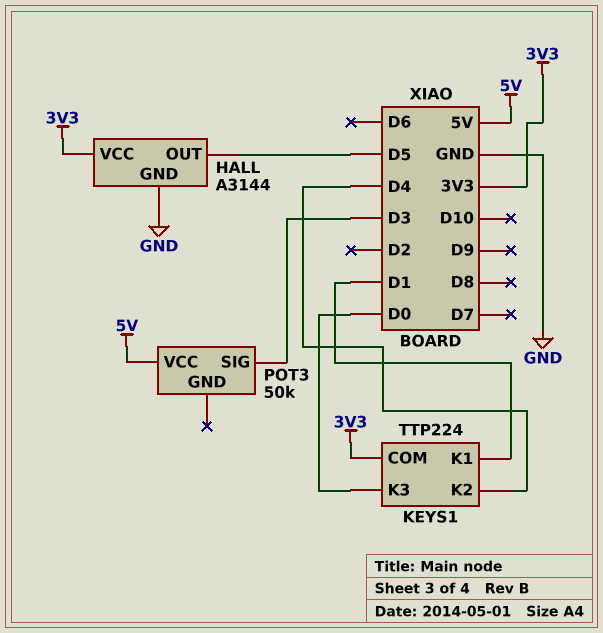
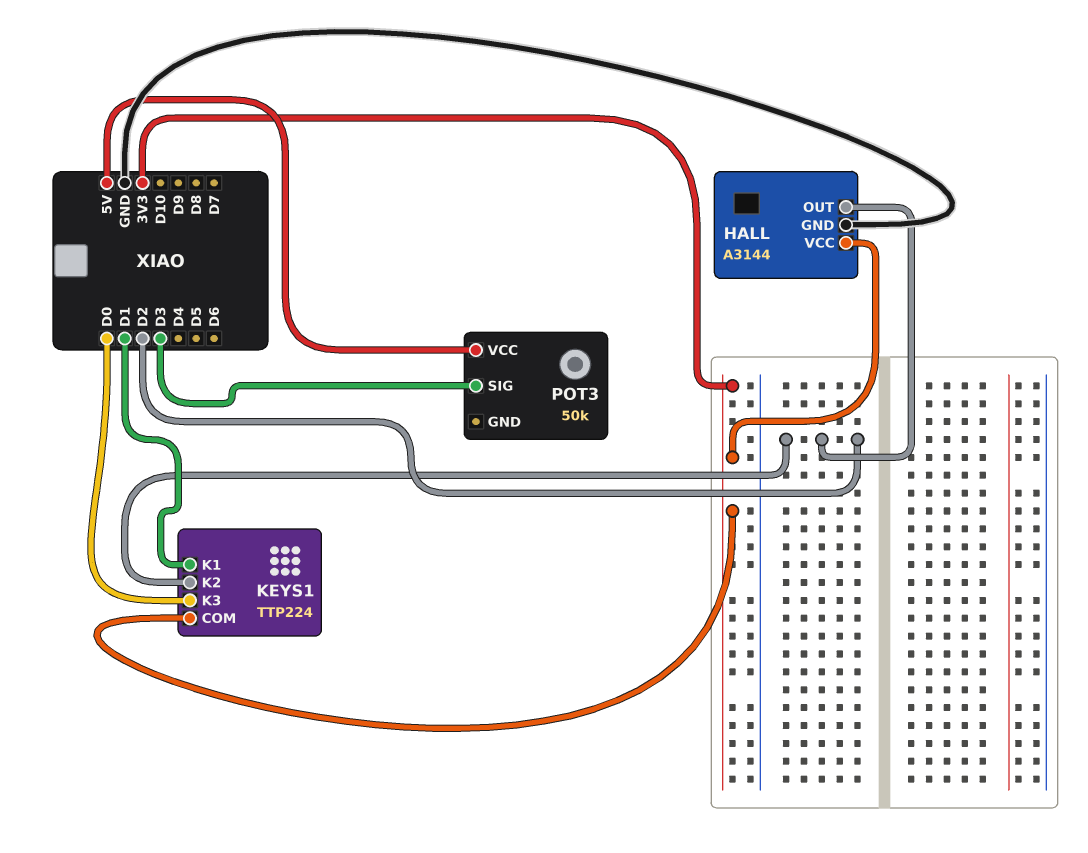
HALL pin OUT: D5 -> D2
KEYS1 pin K2: D4 -> D2

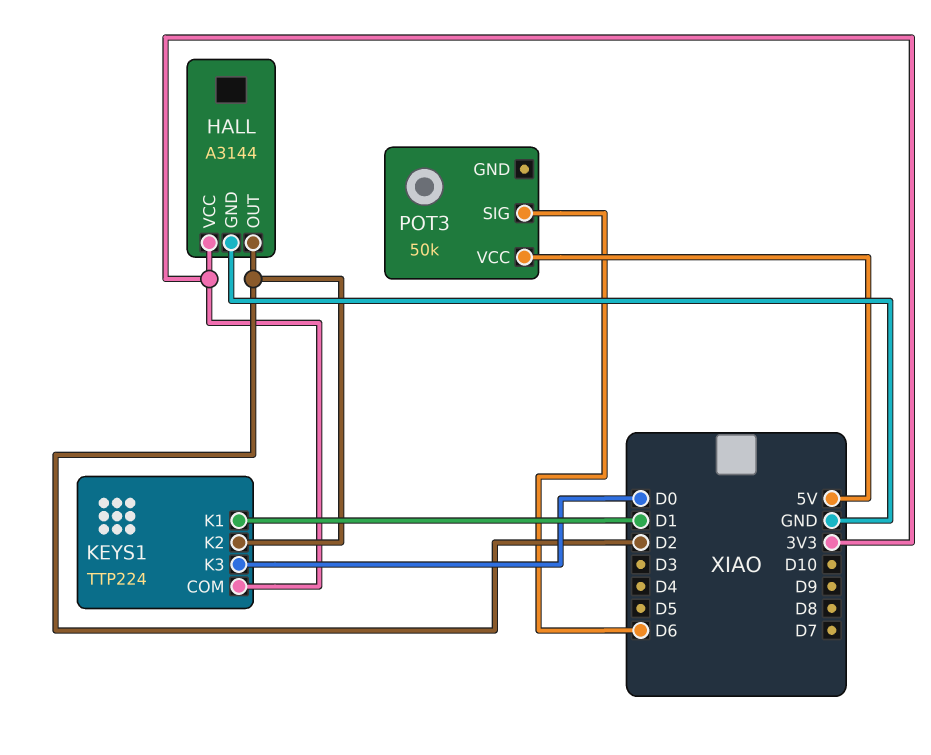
POT3 pin SIG: D3 -> D6

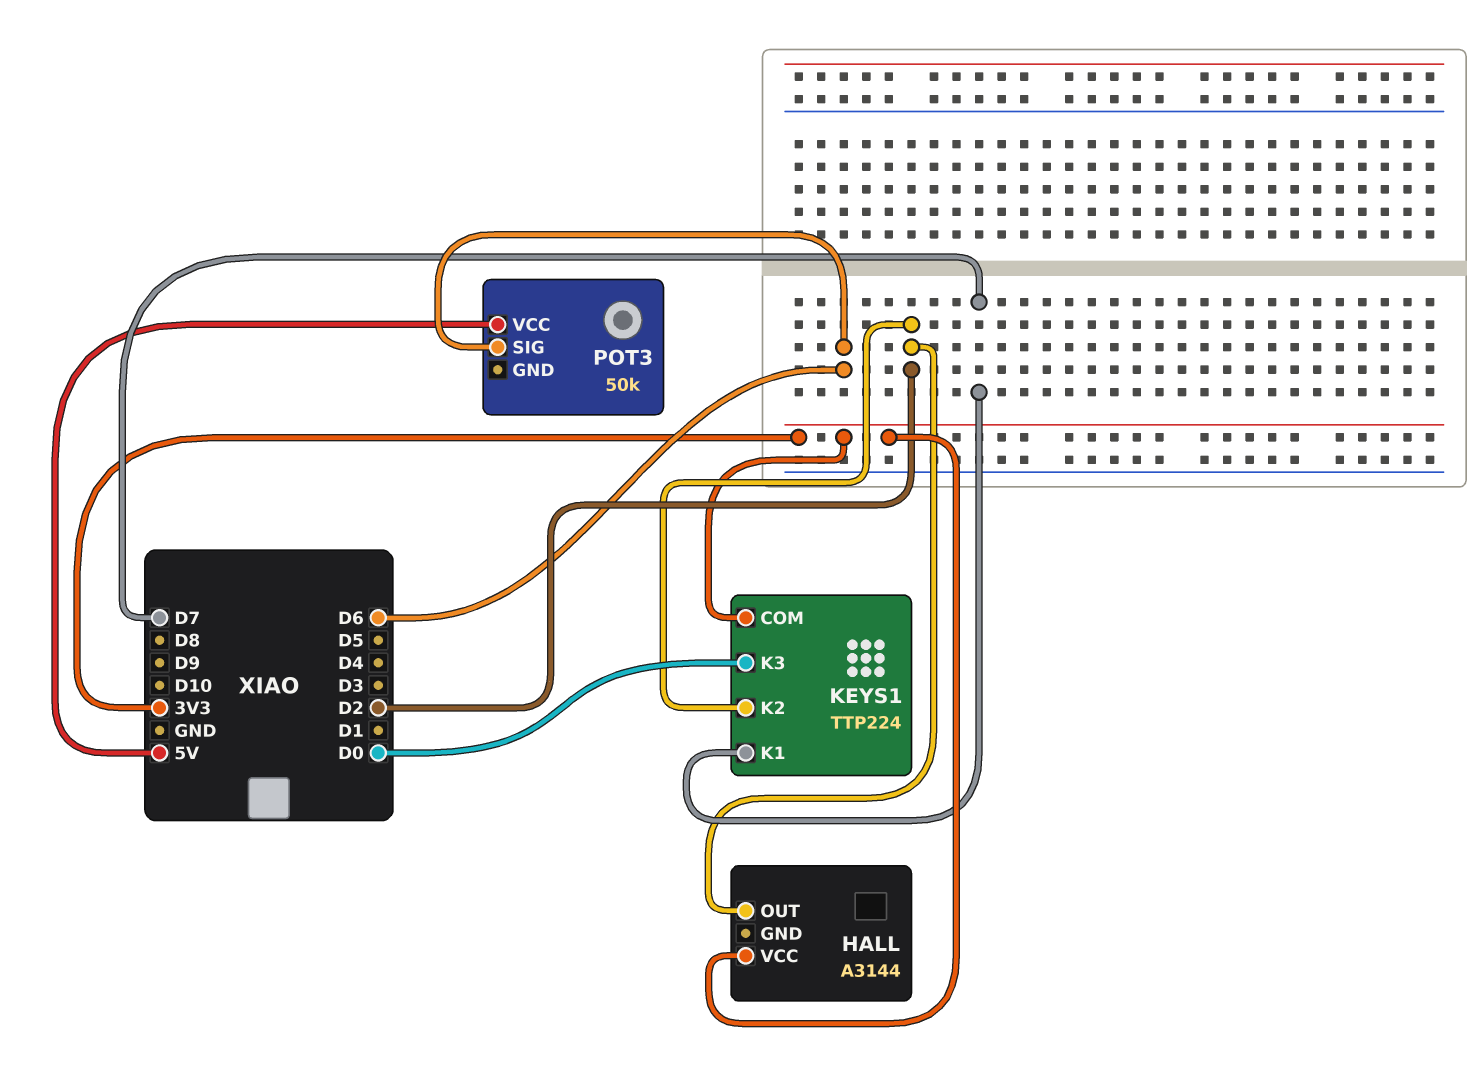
HALL pin GND: GND -> none
KEYS1 pin K1: D1 -> D7

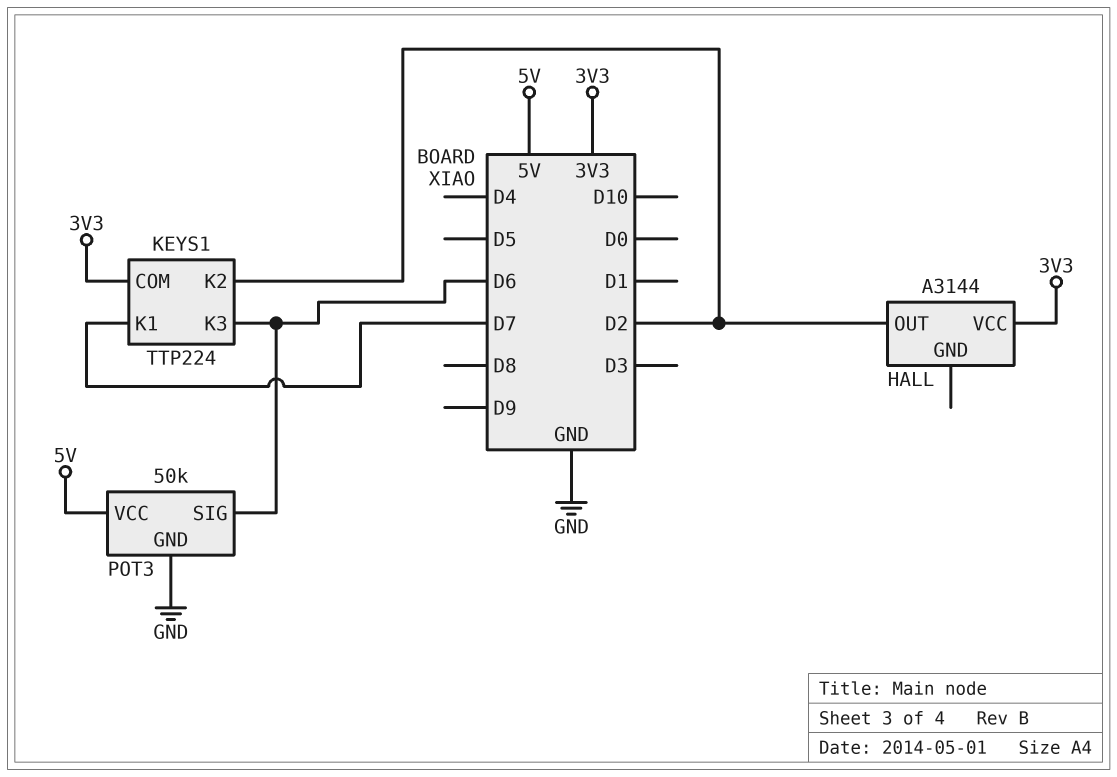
KEYS1 pin K3: D0 -> D6
POT3 pin GND: none -> GND

